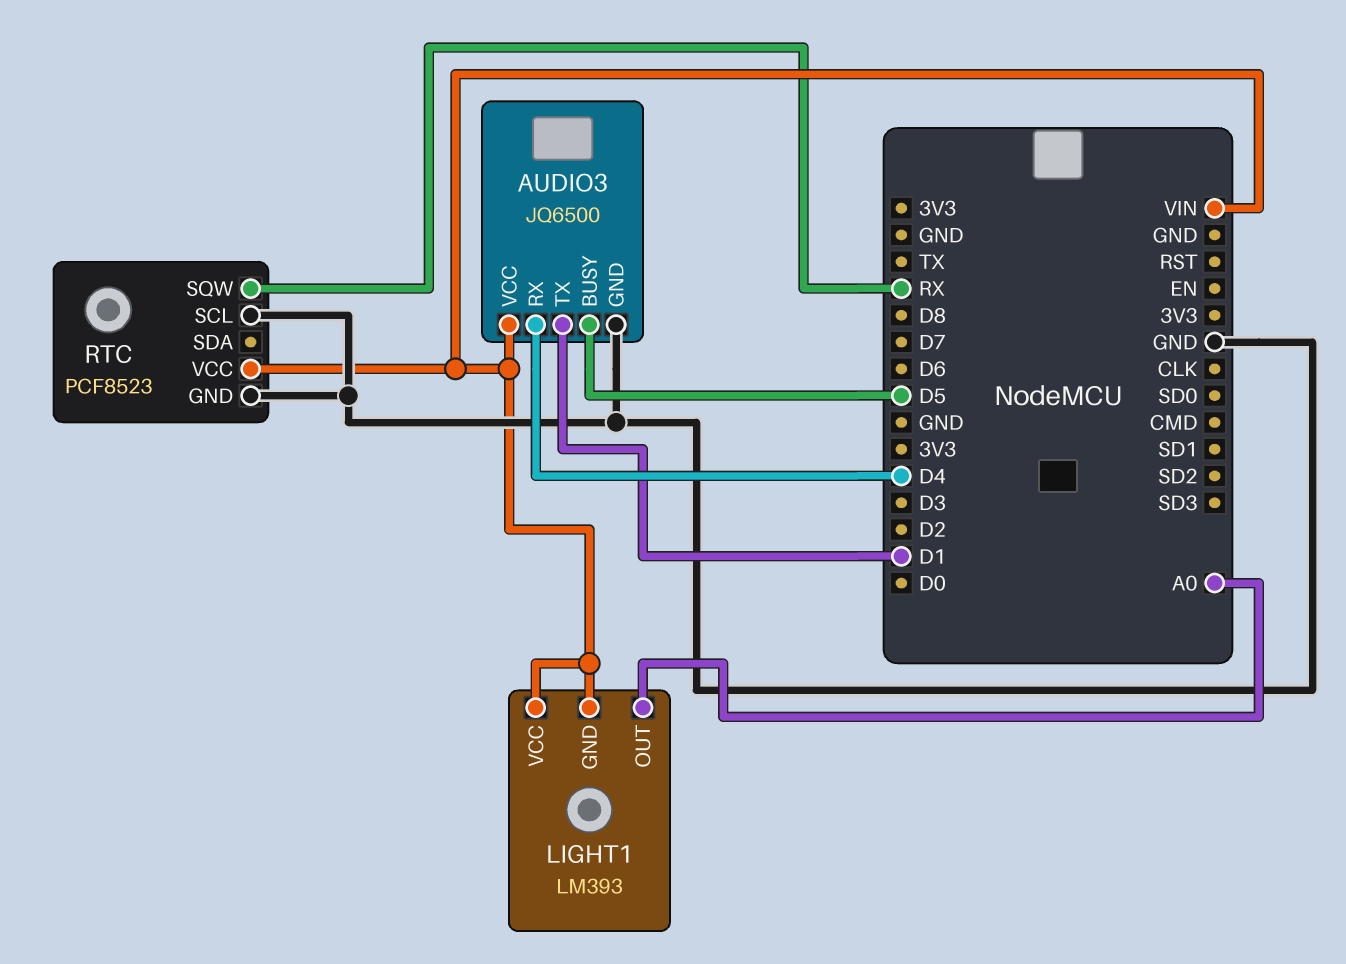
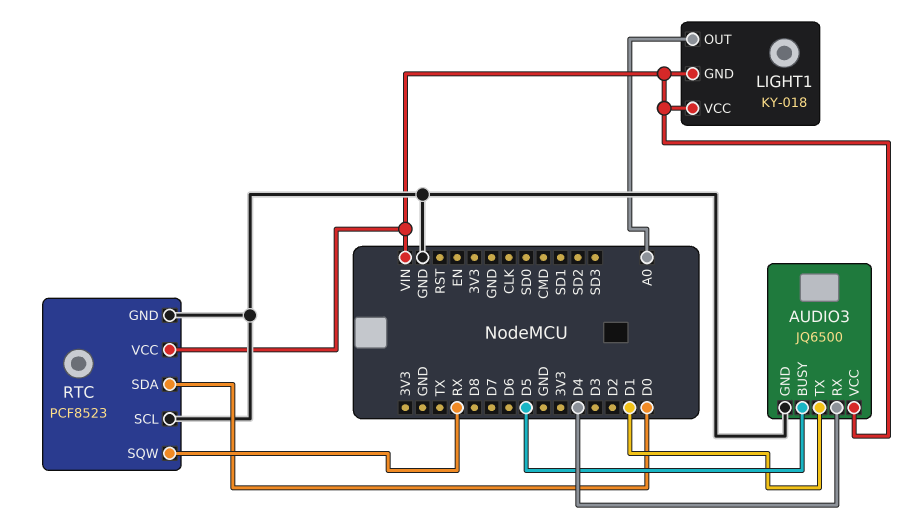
LIGHT1: LM393 -> KY-018
RTC pin SDA: none -> D0

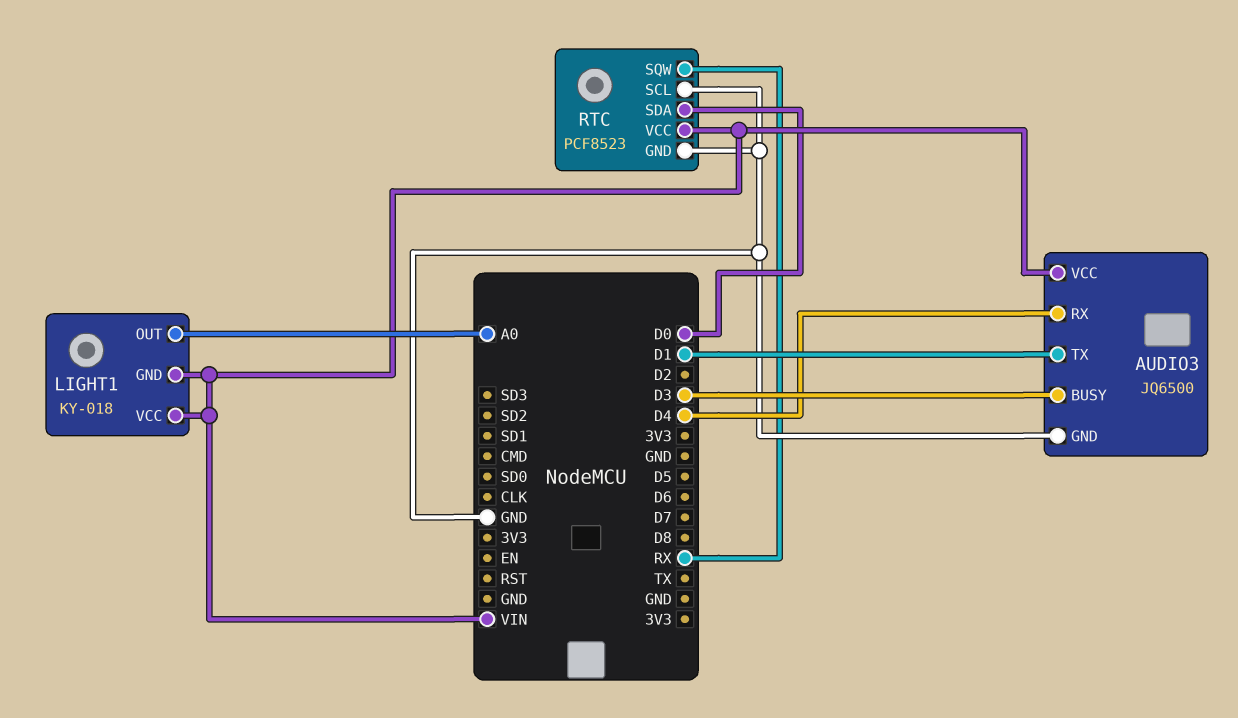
AUDIO3 pin BUSY: D5 -> D3

